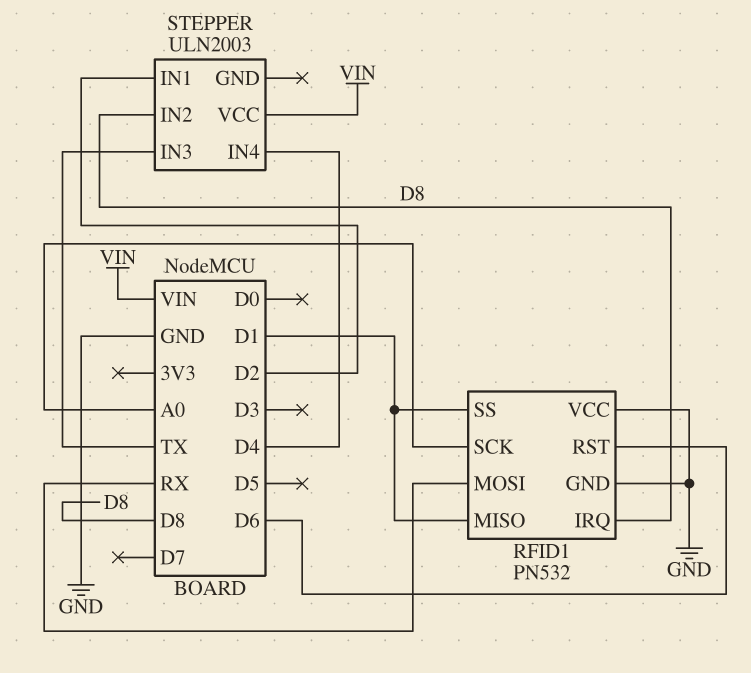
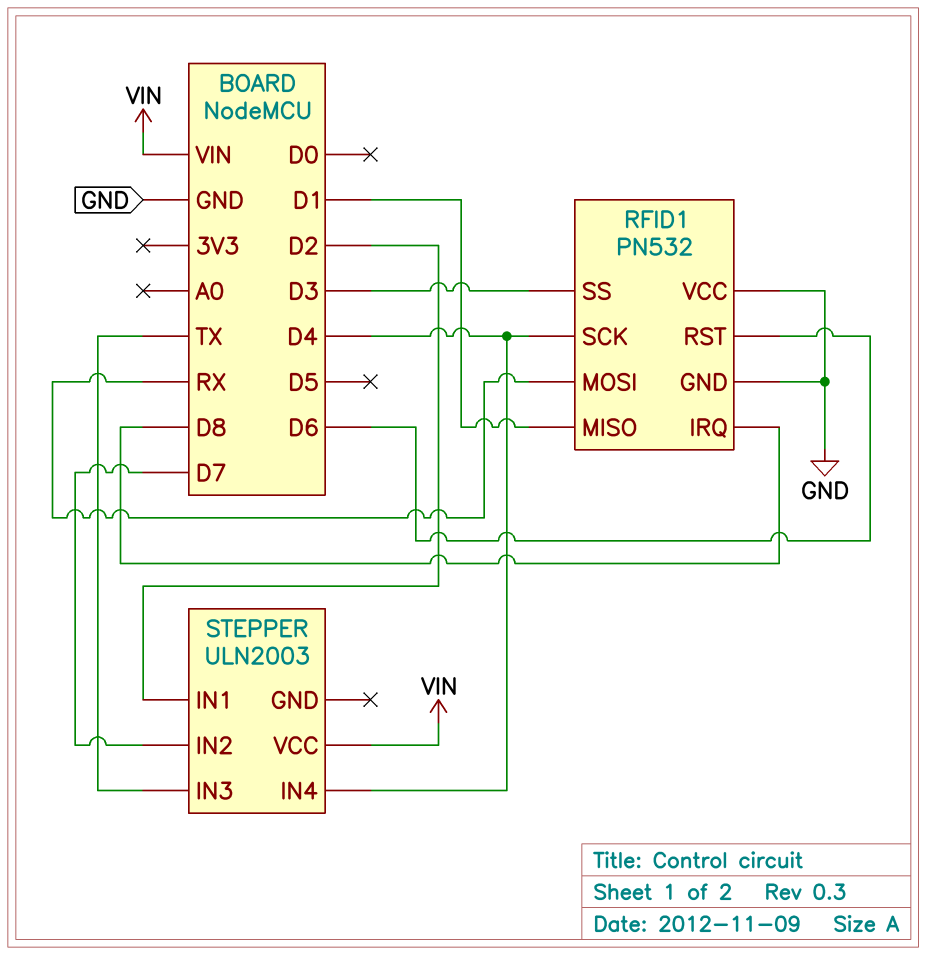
RFID1 pin SCK: A0 -> D4
RFID1 pin SS: D1 -> D3
STEPPER pin IN2: D8 -> D7

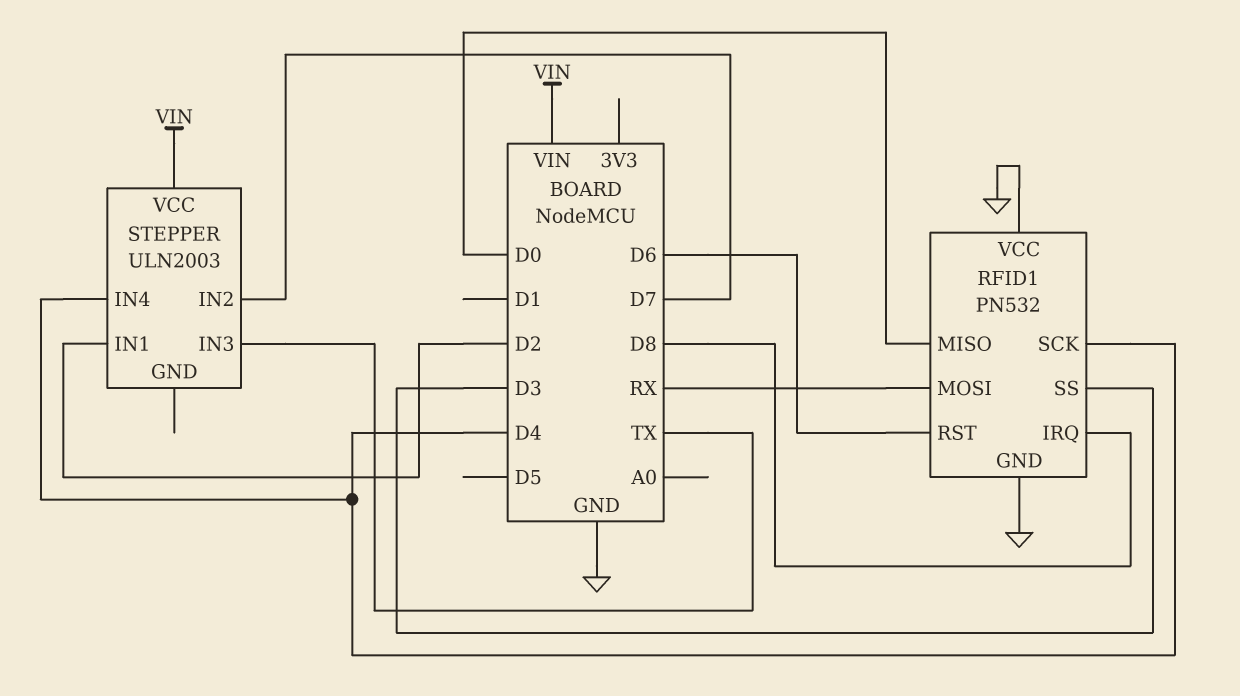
RFID1 pin MISO: D1 -> D0

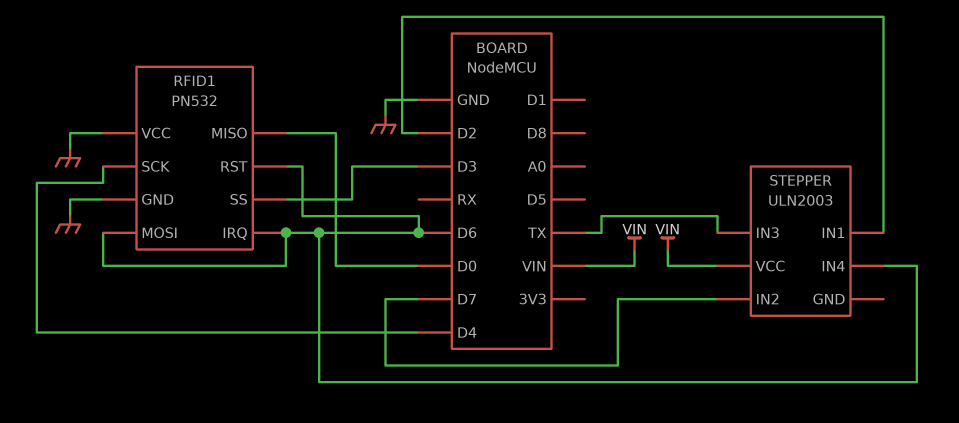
RFID1 pin IRQ: D8 -> D6
RFID1 pin MOSI: RX -> D6
STEPPER pin IN4: D4 -> D6

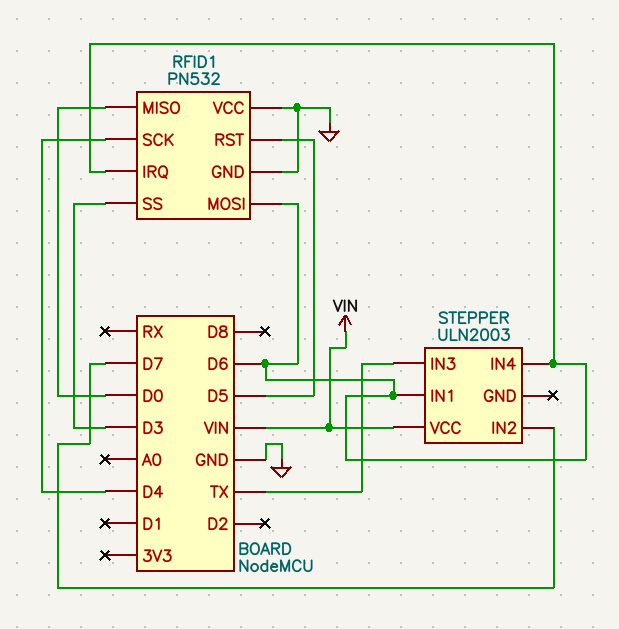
RFID1 pin RST: D6 -> D5
STEPPER pin IN1: D2 -> D6

